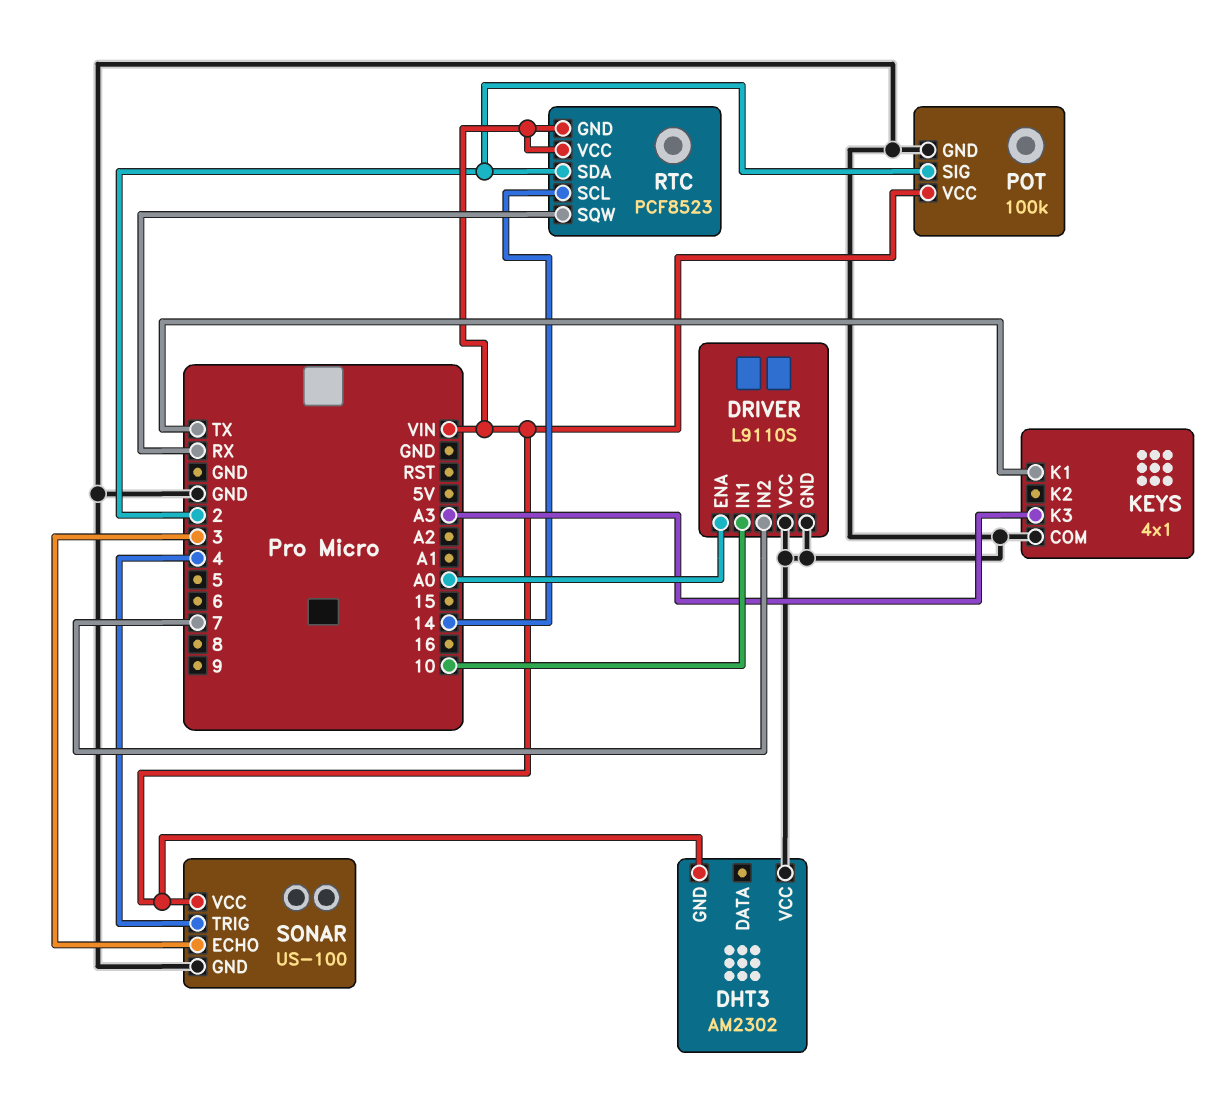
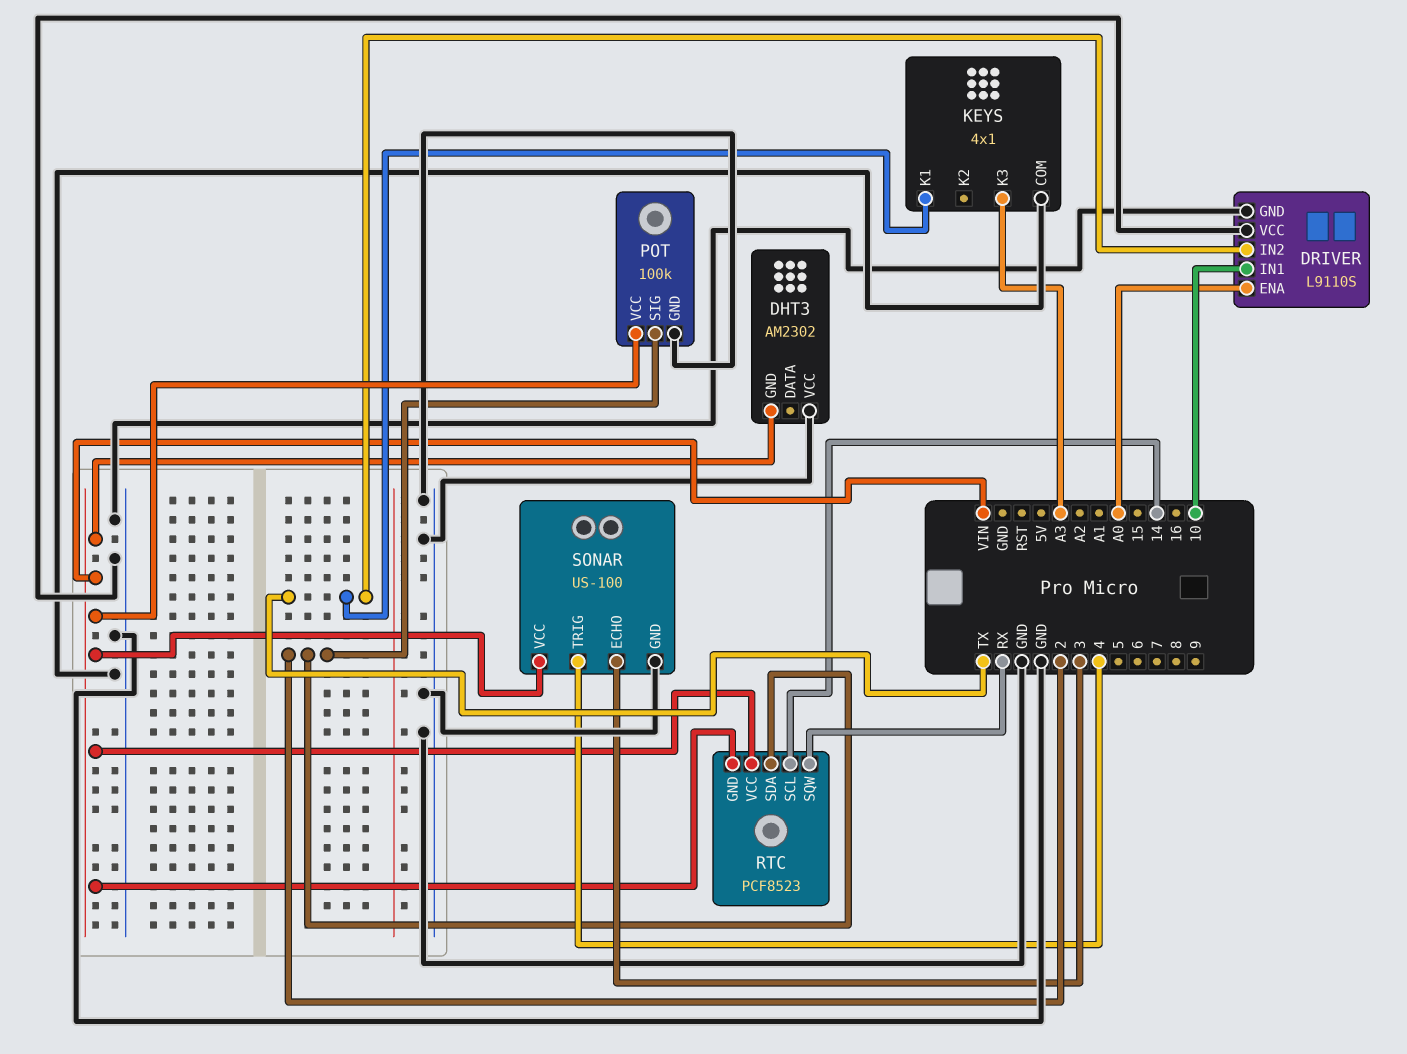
DRIVER pin IN2: 7 -> TX

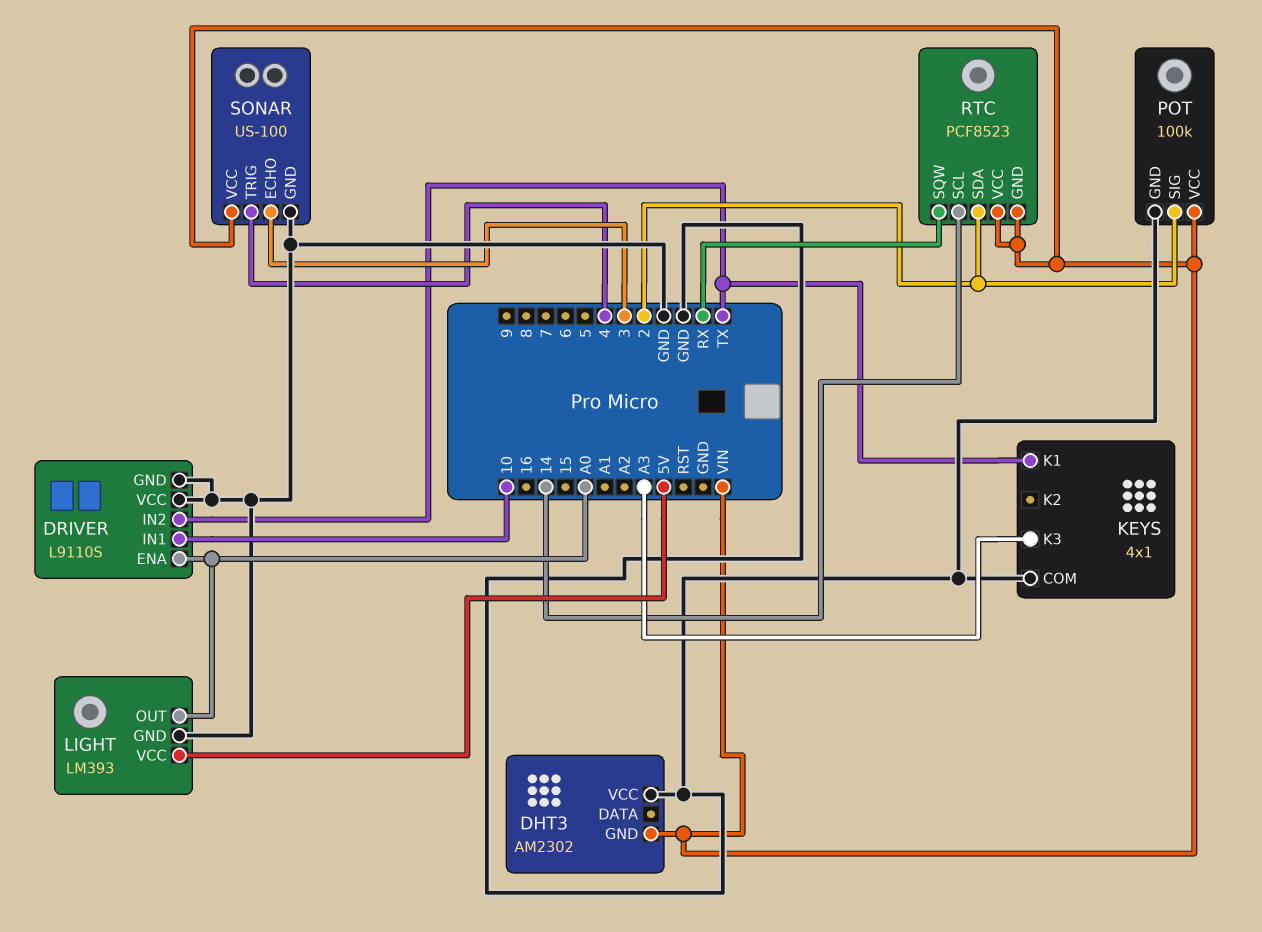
LIGHT: none -> LM393
LIGHT pin GND: none -> GND
LIGHT pin OUT: none -> A0
LIGHT pin VCC: none -> 5V

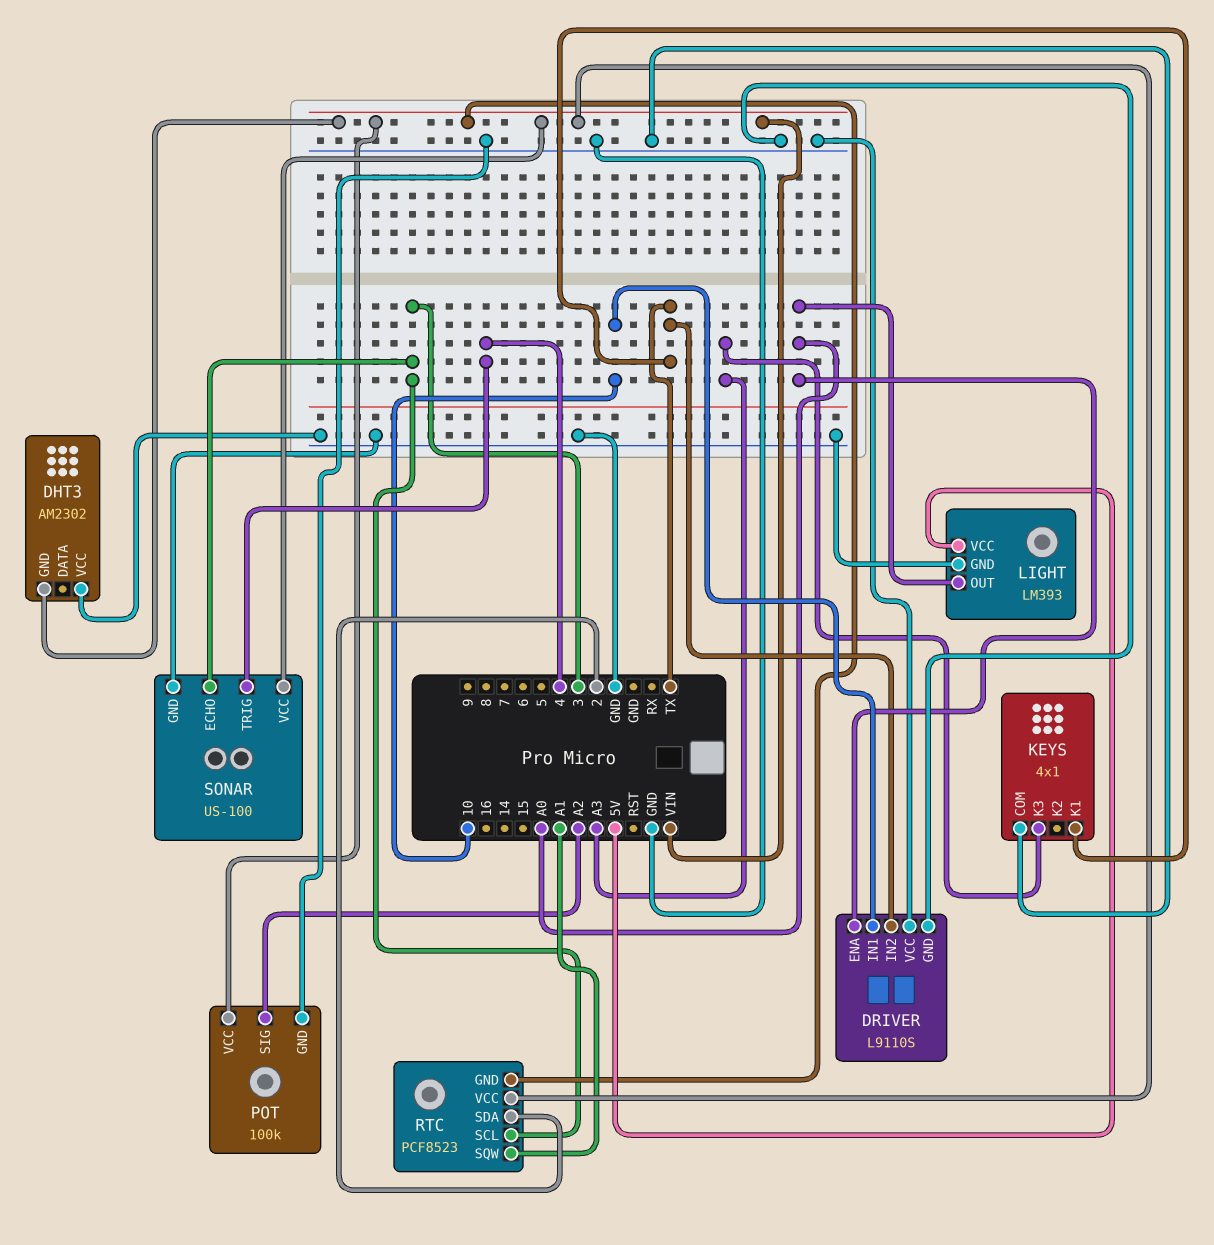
POT pin SIG: 2 -> A2
RTC pin SCL: 14 -> 3
RTC pin SQW: RX -> A1

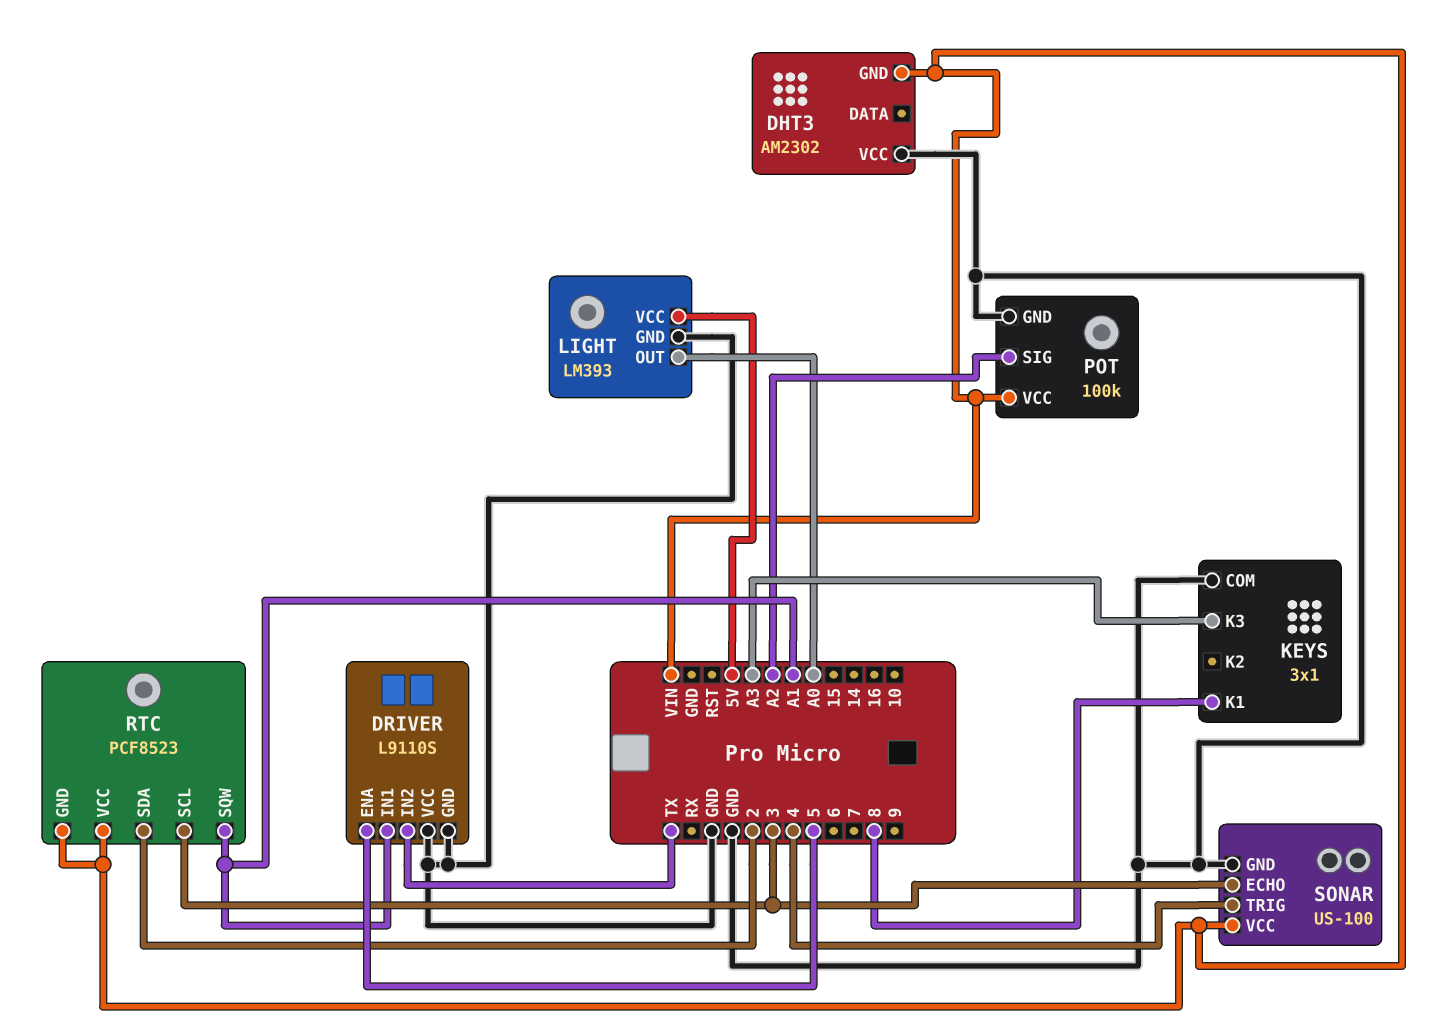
DRIVER pin ENA: A0 -> 5
DRIVER pin IN1: 10 -> A1
KEYS: 4x1 -> 3x1
KEYS pin K1: TX -> 8

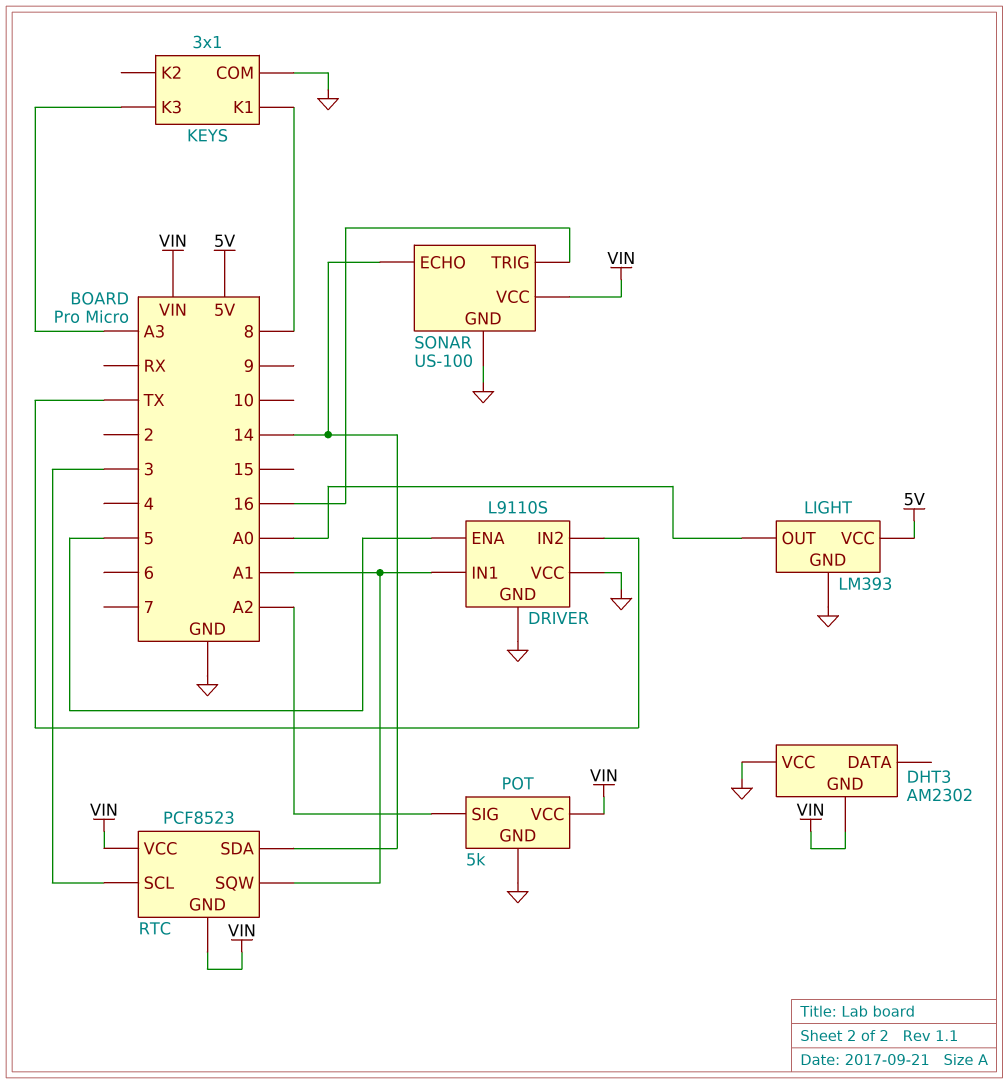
POT: 100k -> 5k
RTC pin SDA: 2 -> 14
SONAR pin ECHO: 3 -> 14
SONAR pin TRIG: 4 -> 16

